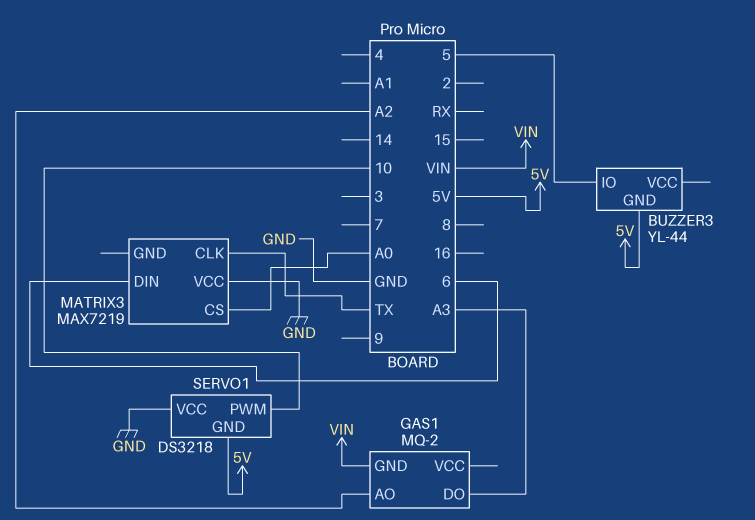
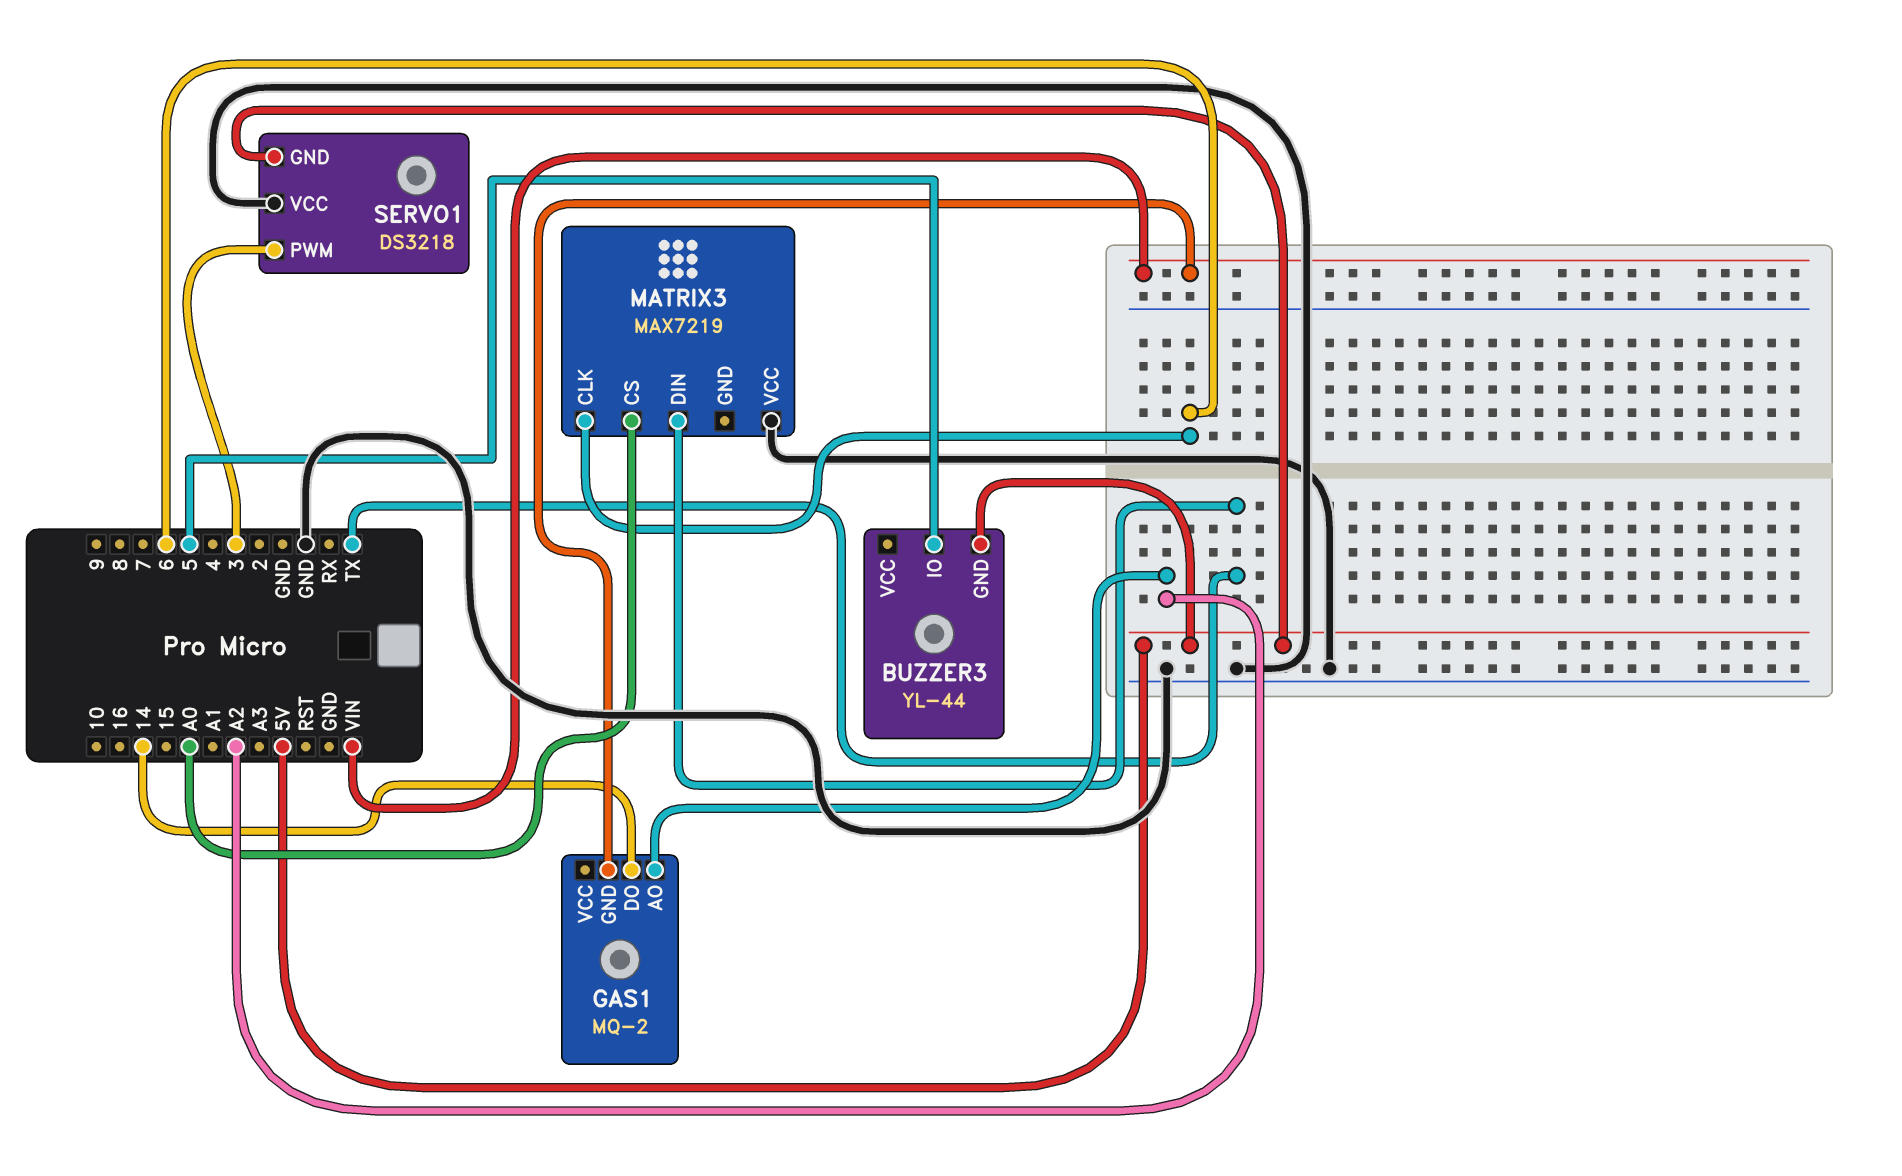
GAS1 pin DO: A3 -> 14
MATRIX3 pin CLK: TX -> 6
MATRIX3 pin DIN: 6 -> TX
SERVO1 pin PWM: 10 -> 3

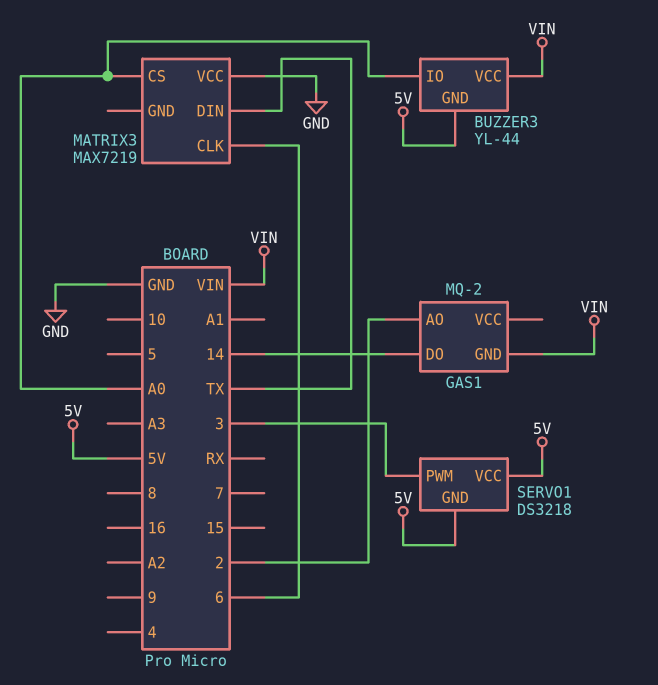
BUZZER3 pin IO: 5 -> A0
BUZZER3 pin VCC: none -> VIN
GAS1 pin AO: A2 -> 2
SERVO1 pin VCC: GND -> 5V

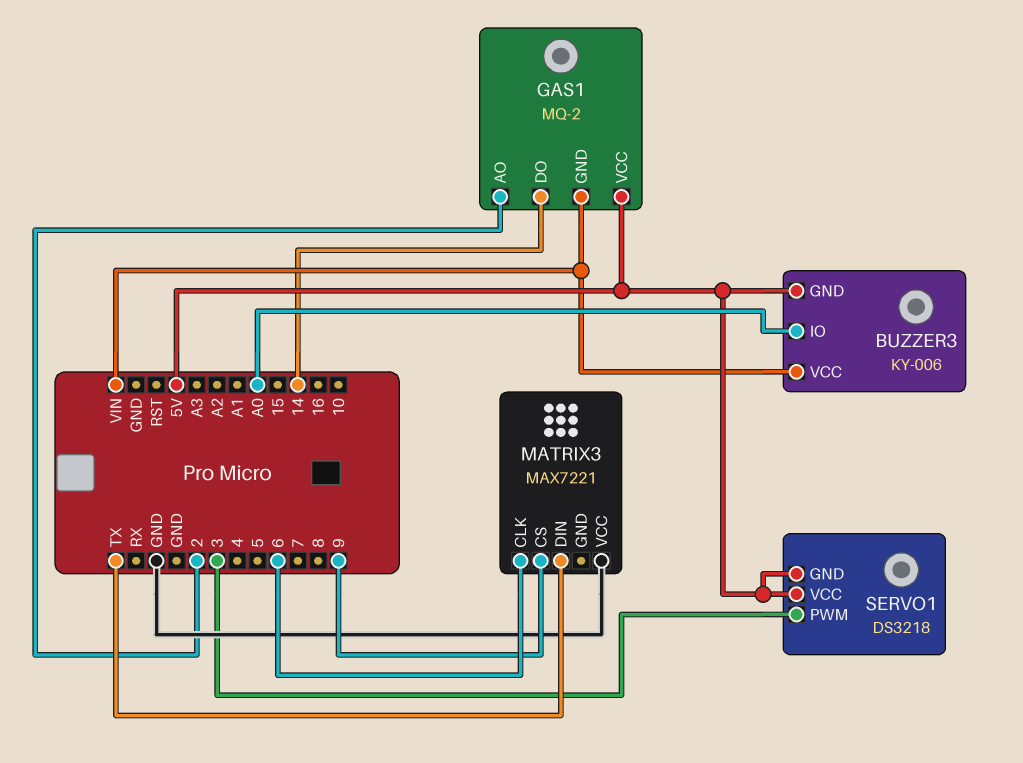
BUZZER3: YL-44 -> KY-006
GAS1 pin VCC: none -> 5V
MATRIX3: MAX7219 -> MAX7221
MATRIX3 pin CS: A0 -> 9

